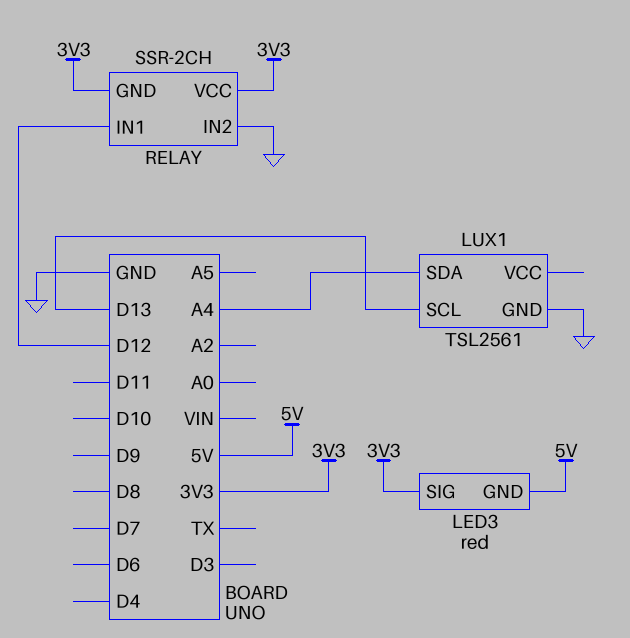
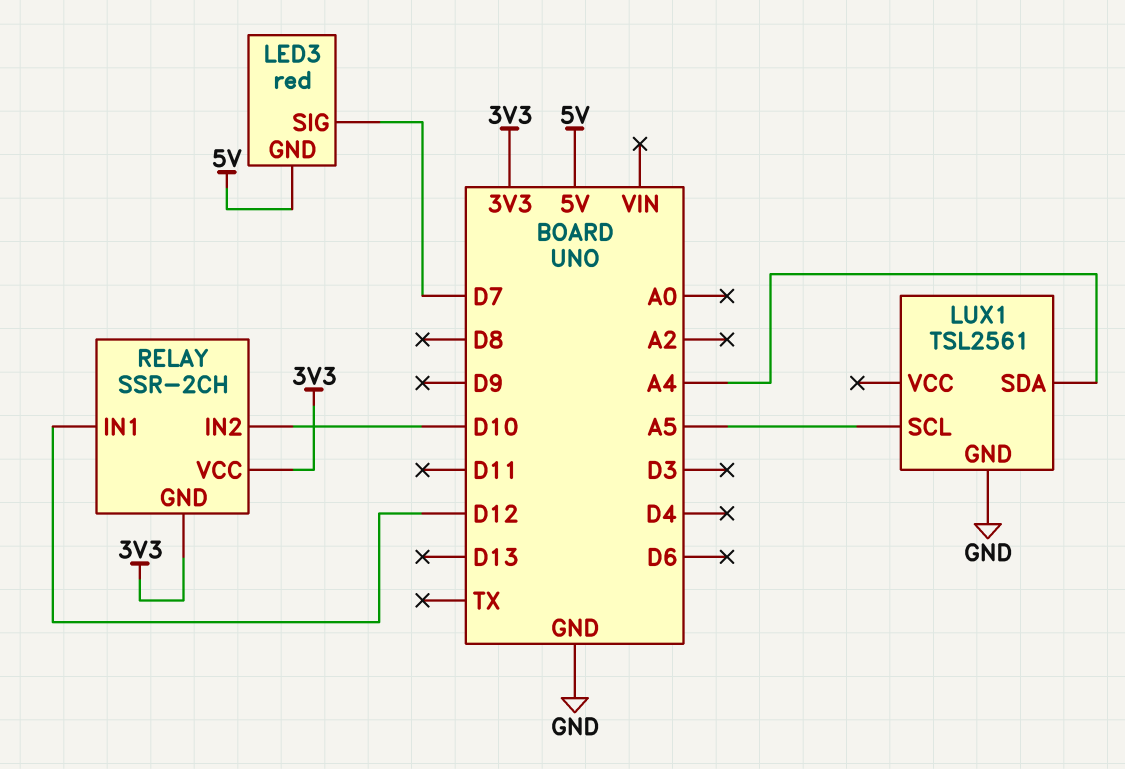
LED3 pin SIG: 3V3 -> D7
LUX1 pin SCL: D13 -> A5
RELAY pin IN2: GND -> D10

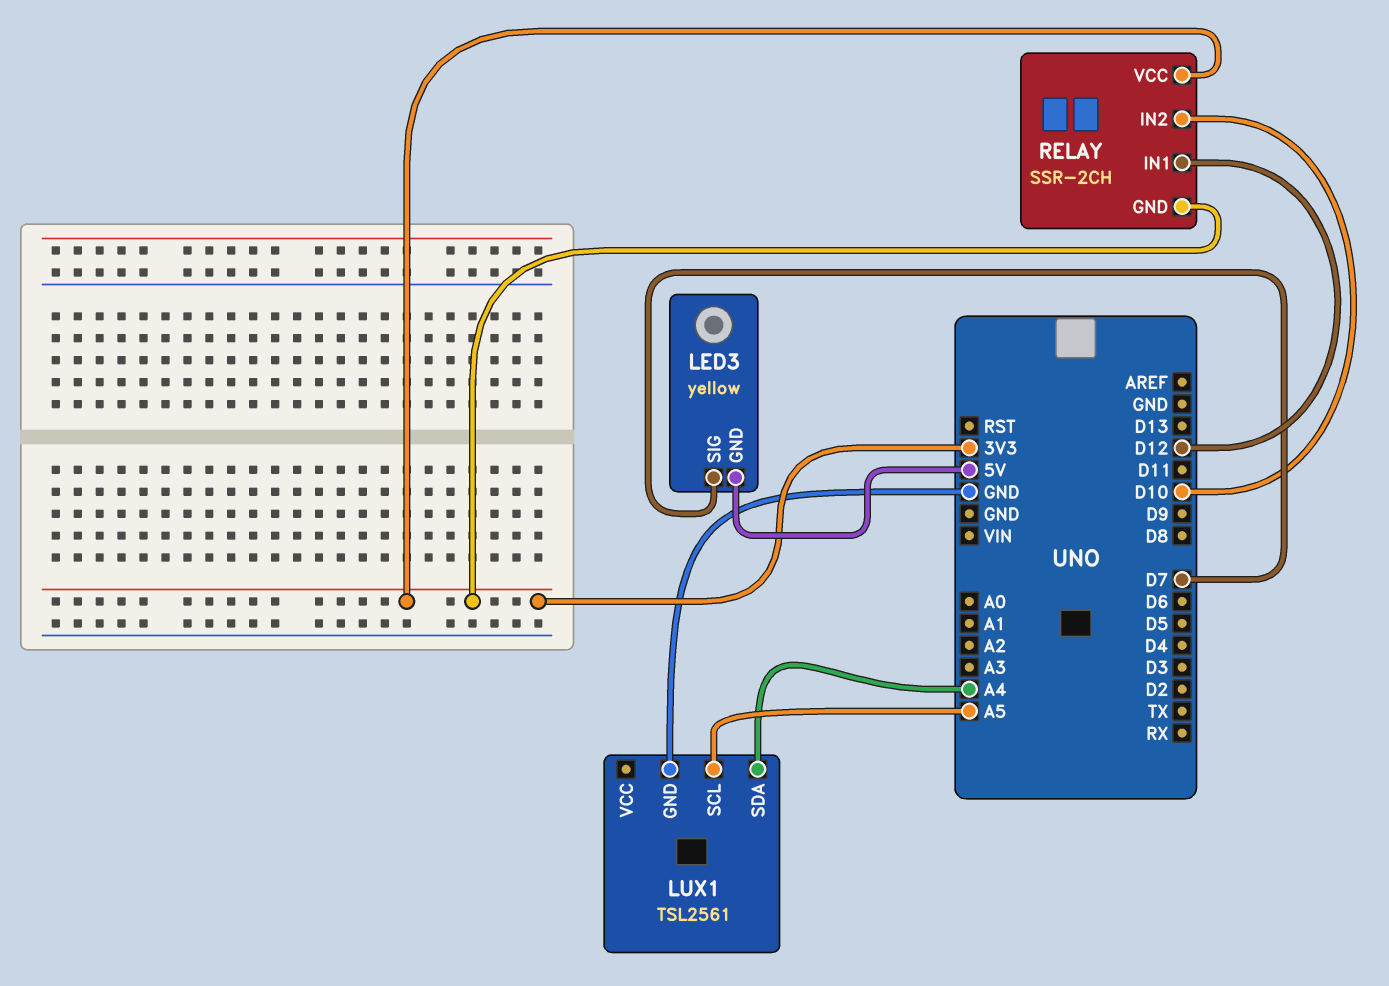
LED3: red -> yellow

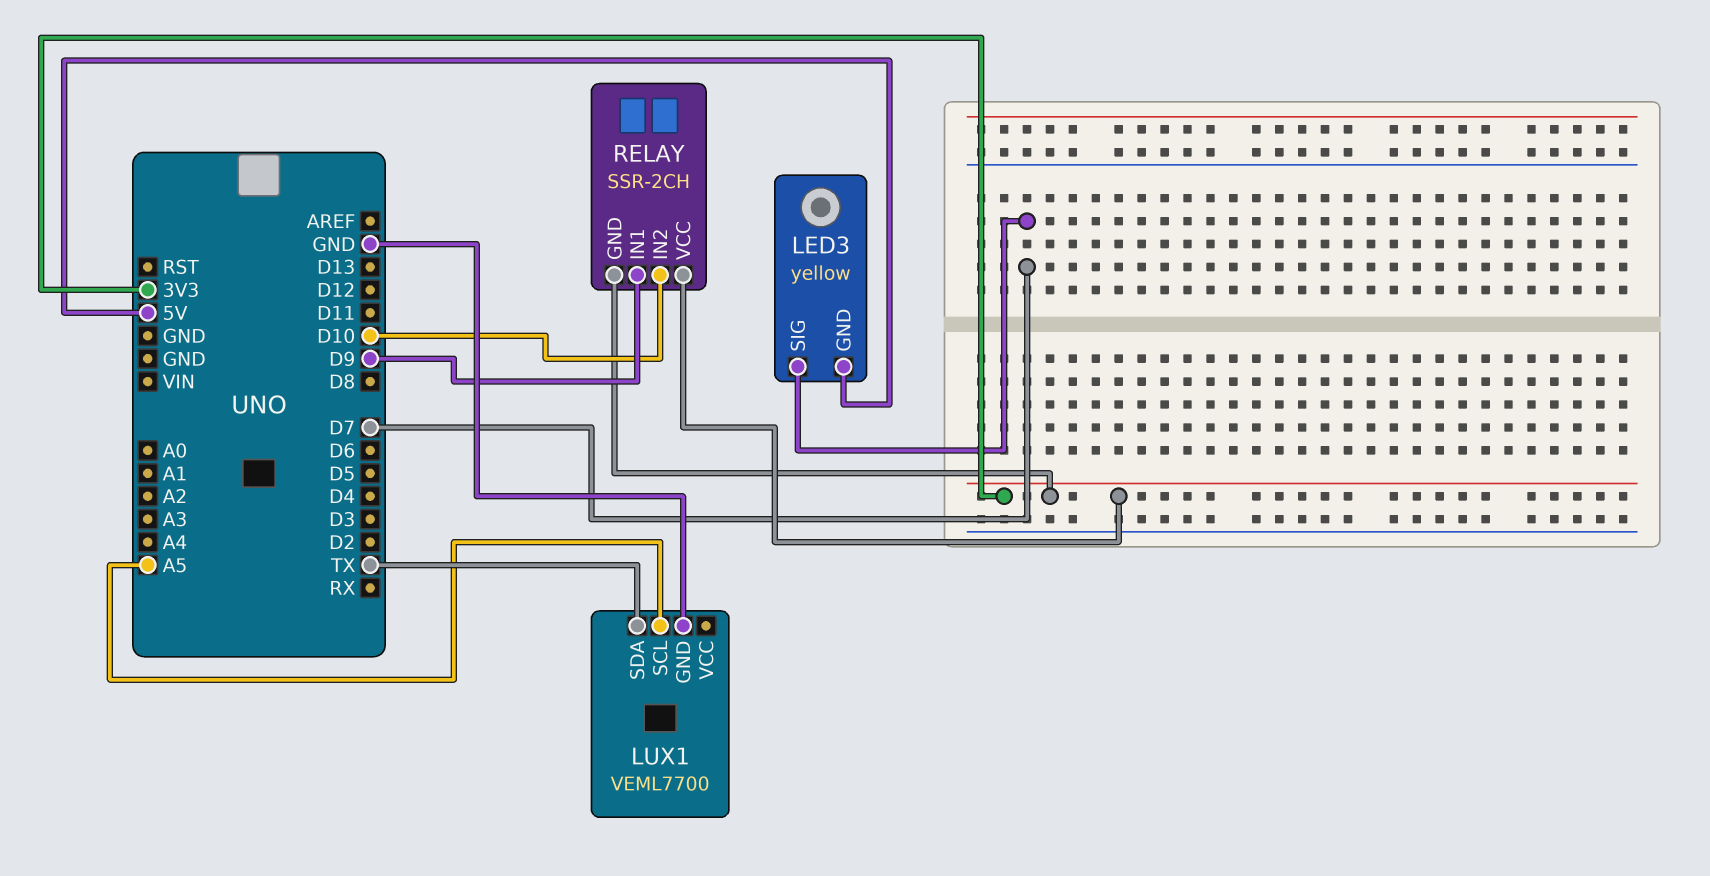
LUX1: TSL2561 -> VEML7700
LUX1 pin SDA: A4 -> TX
RELAY pin IN1: D12 -> D9

